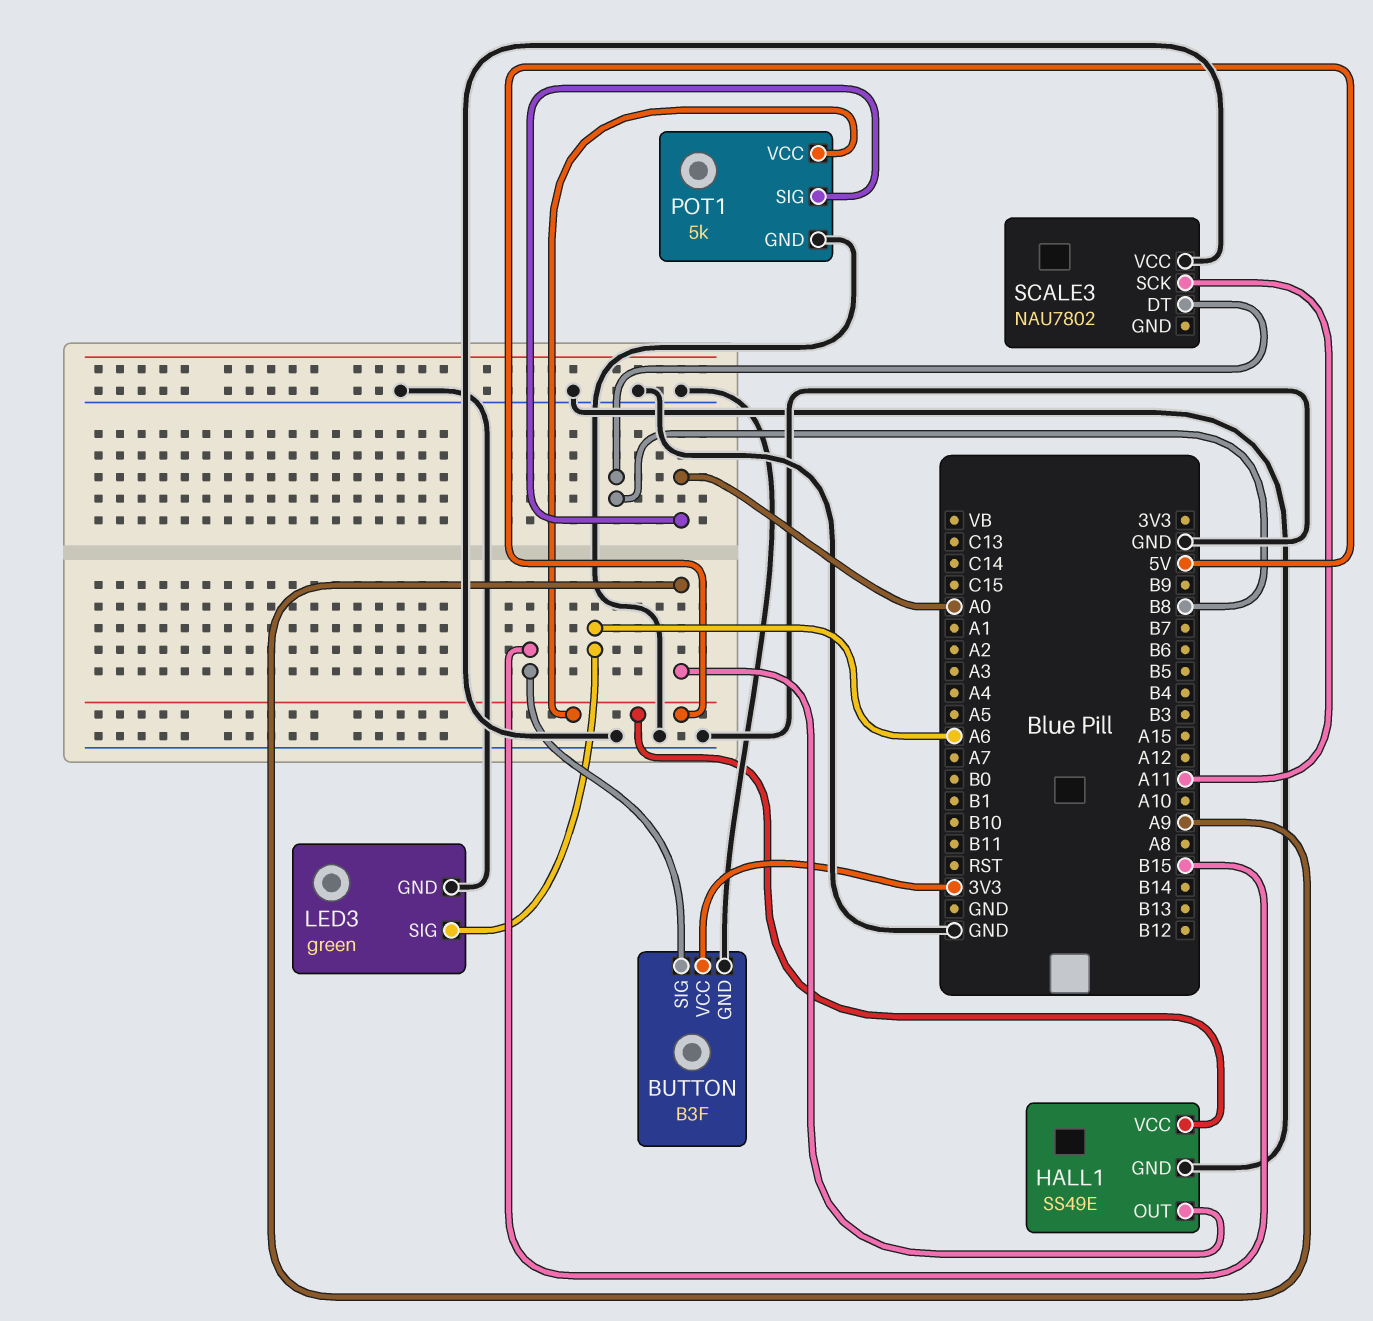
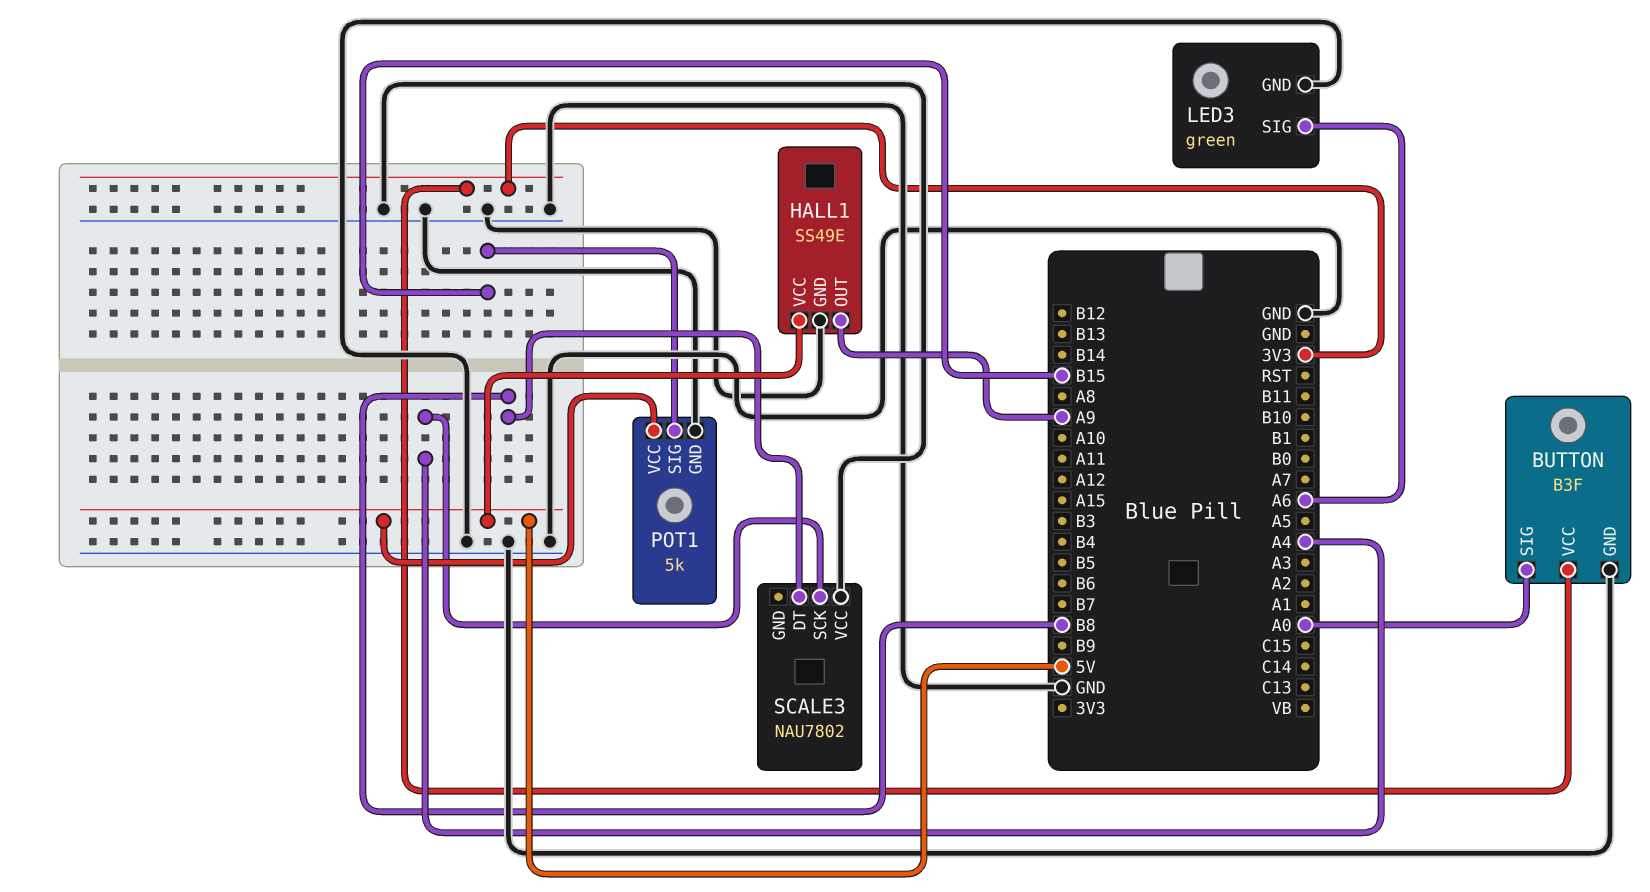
BUTTON pin SIG: B15 -> A0
POT1 pin SIG: A0 -> B15
SCALE3 pin SCK: A11 -> A4

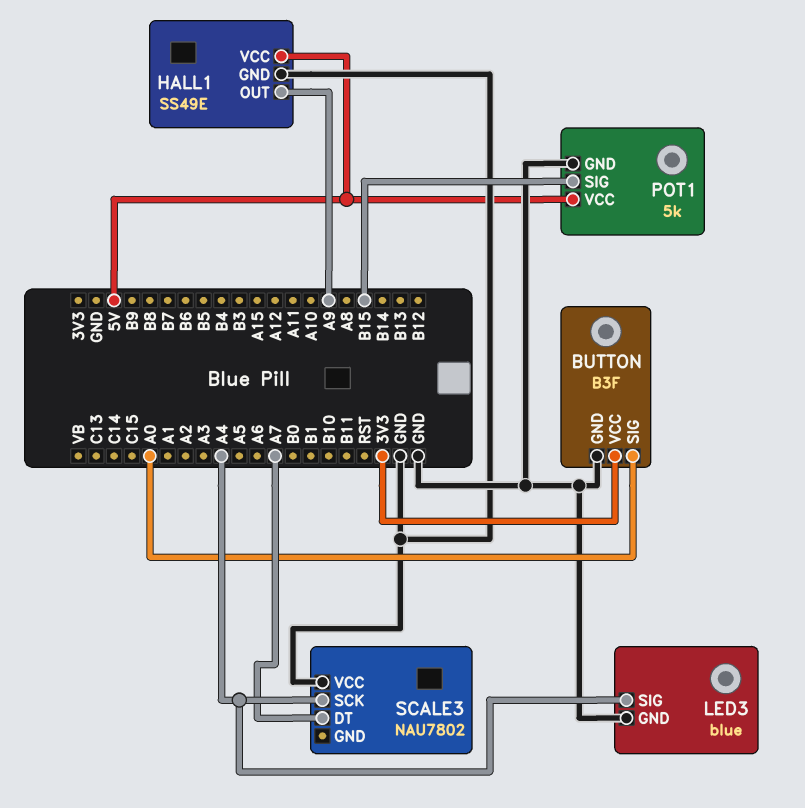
LED3: green -> blue
LED3 pin SIG: A6 -> A4
SCALE3 pin DT: B8 -> A7

